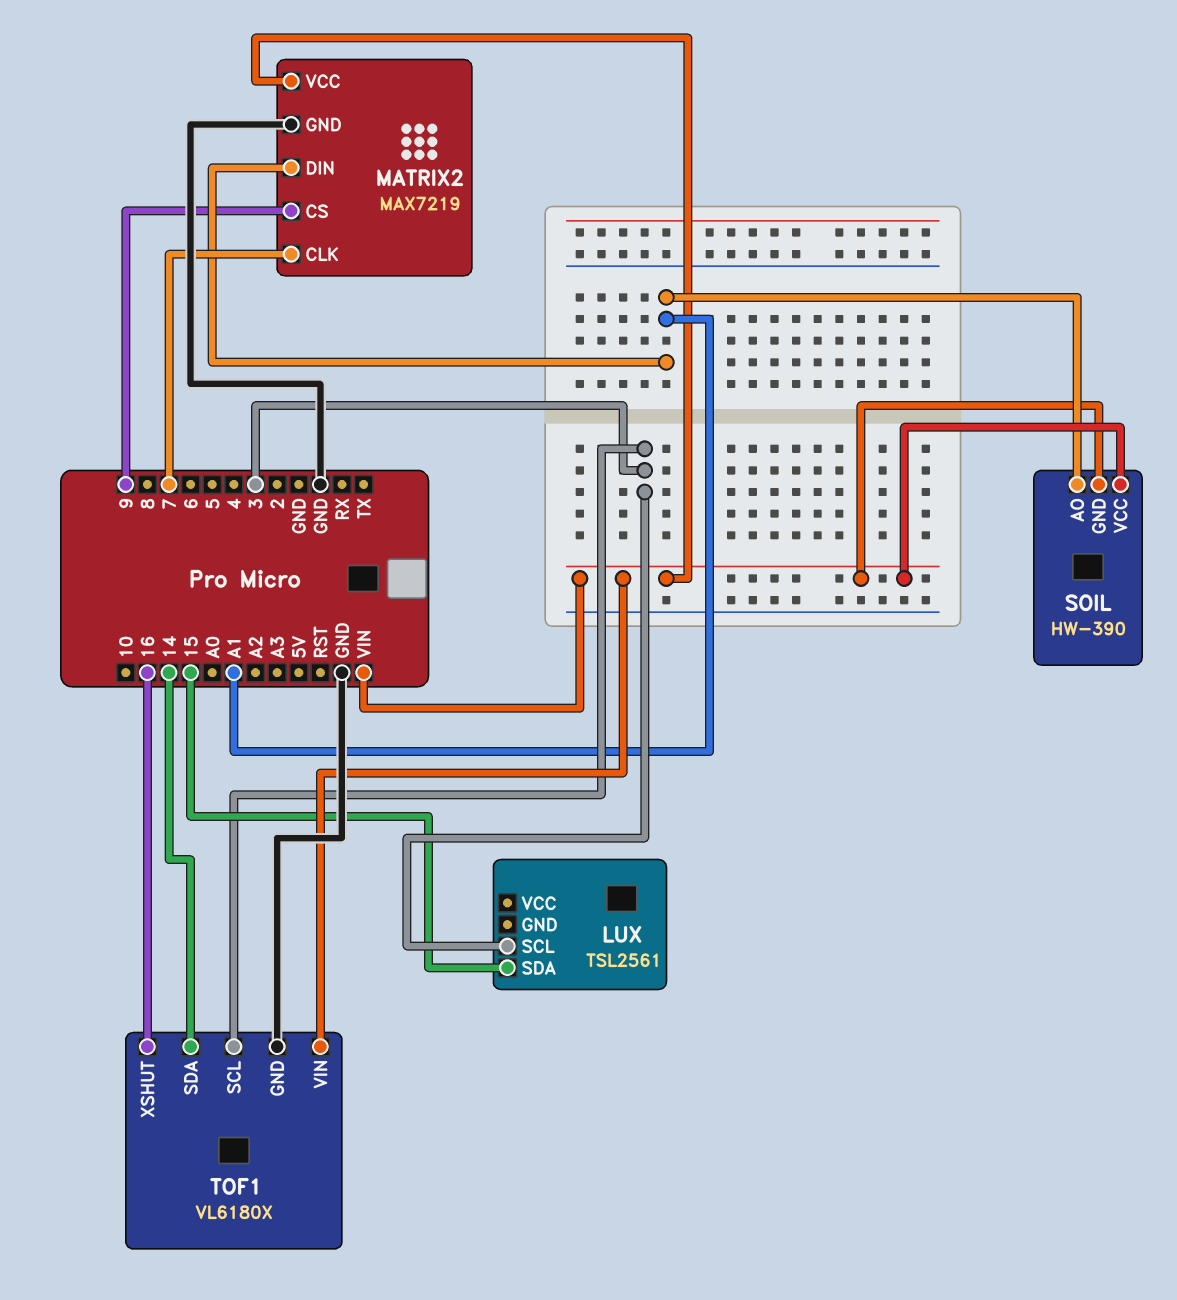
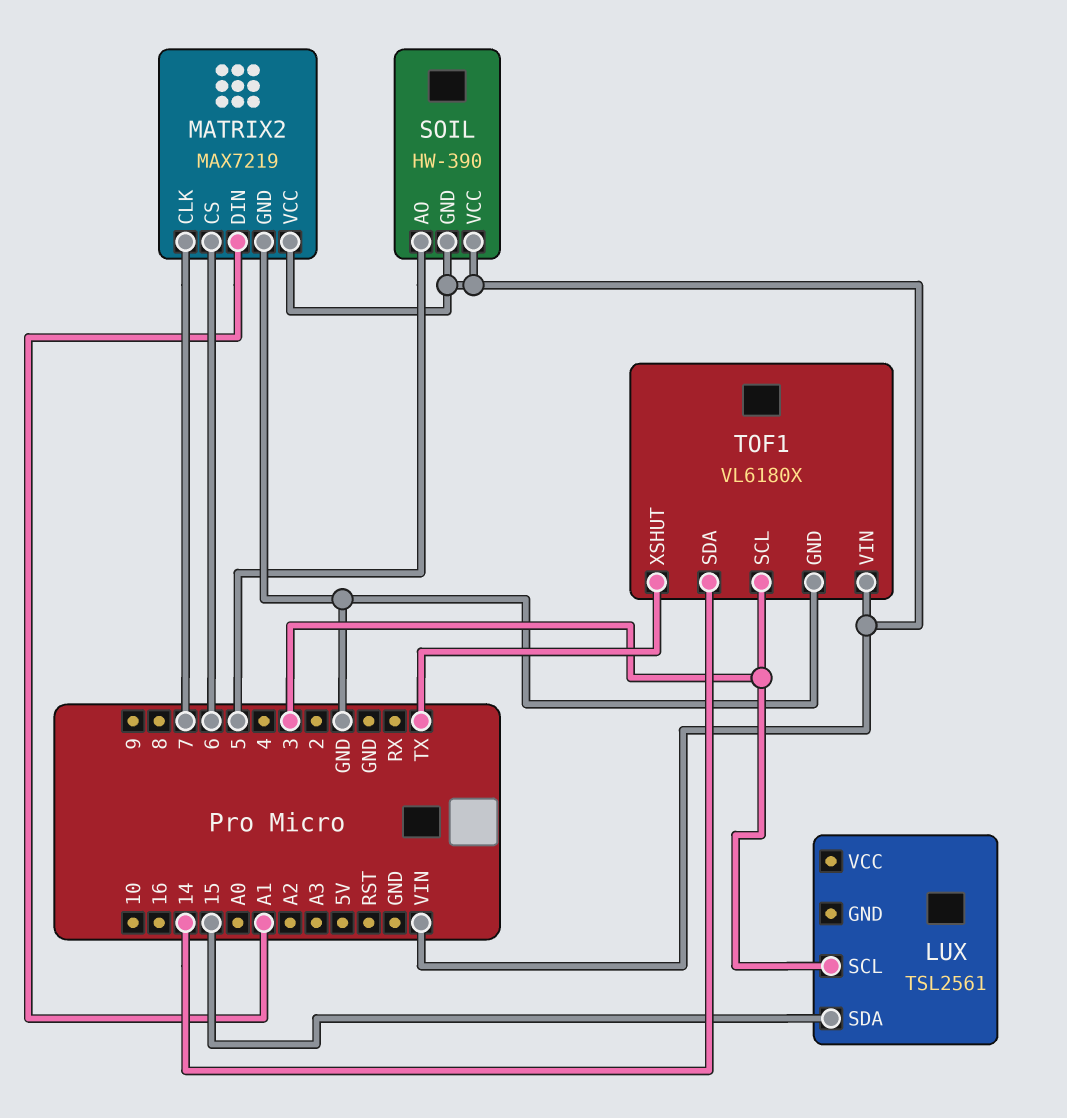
MATRIX2 pin CS: 9 -> 6
SOIL pin AO: A1 -> 5
TOF1 pin XSHUT: 16 -> TX

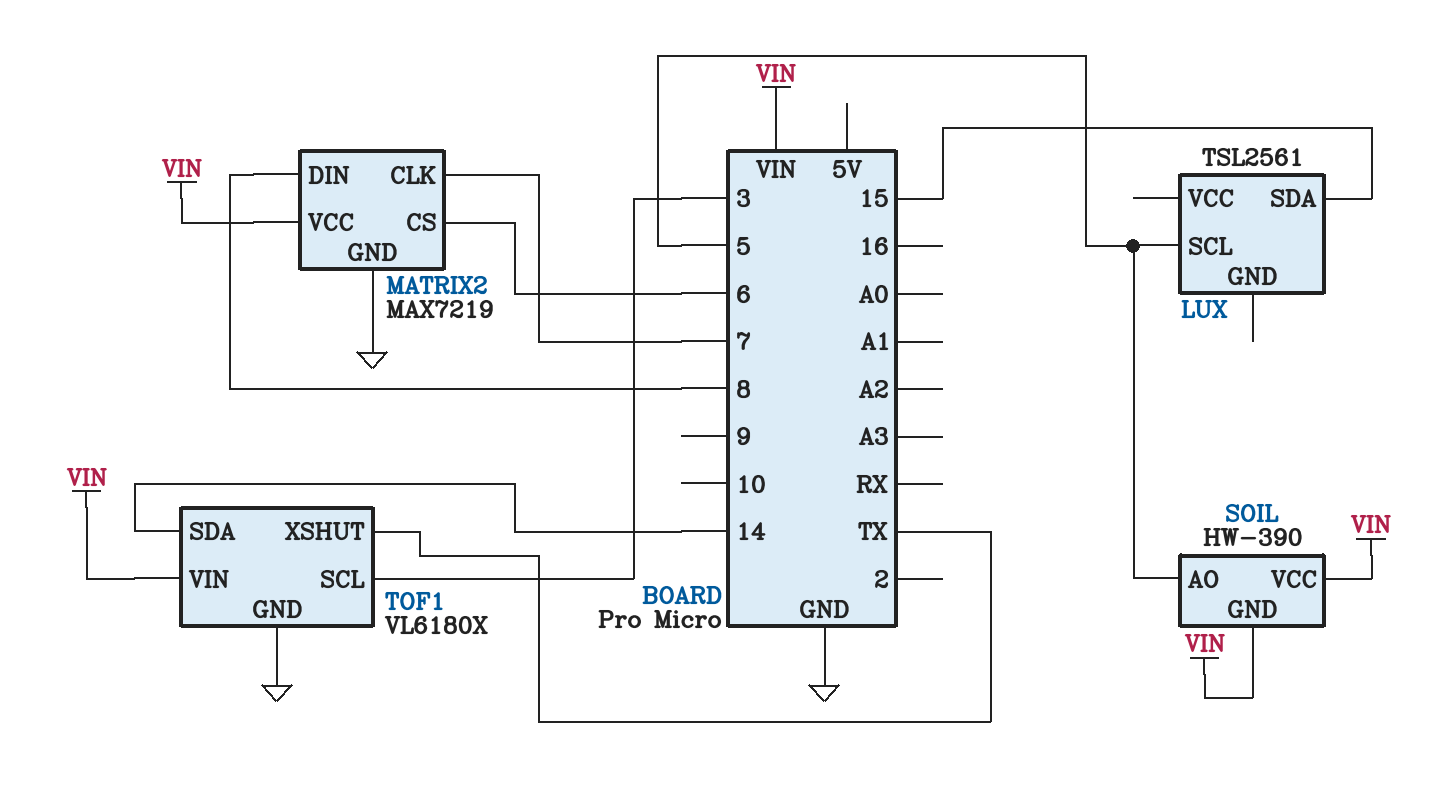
LUX pin SCL: 3 -> 5
MATRIX2 pin DIN: A1 -> 8

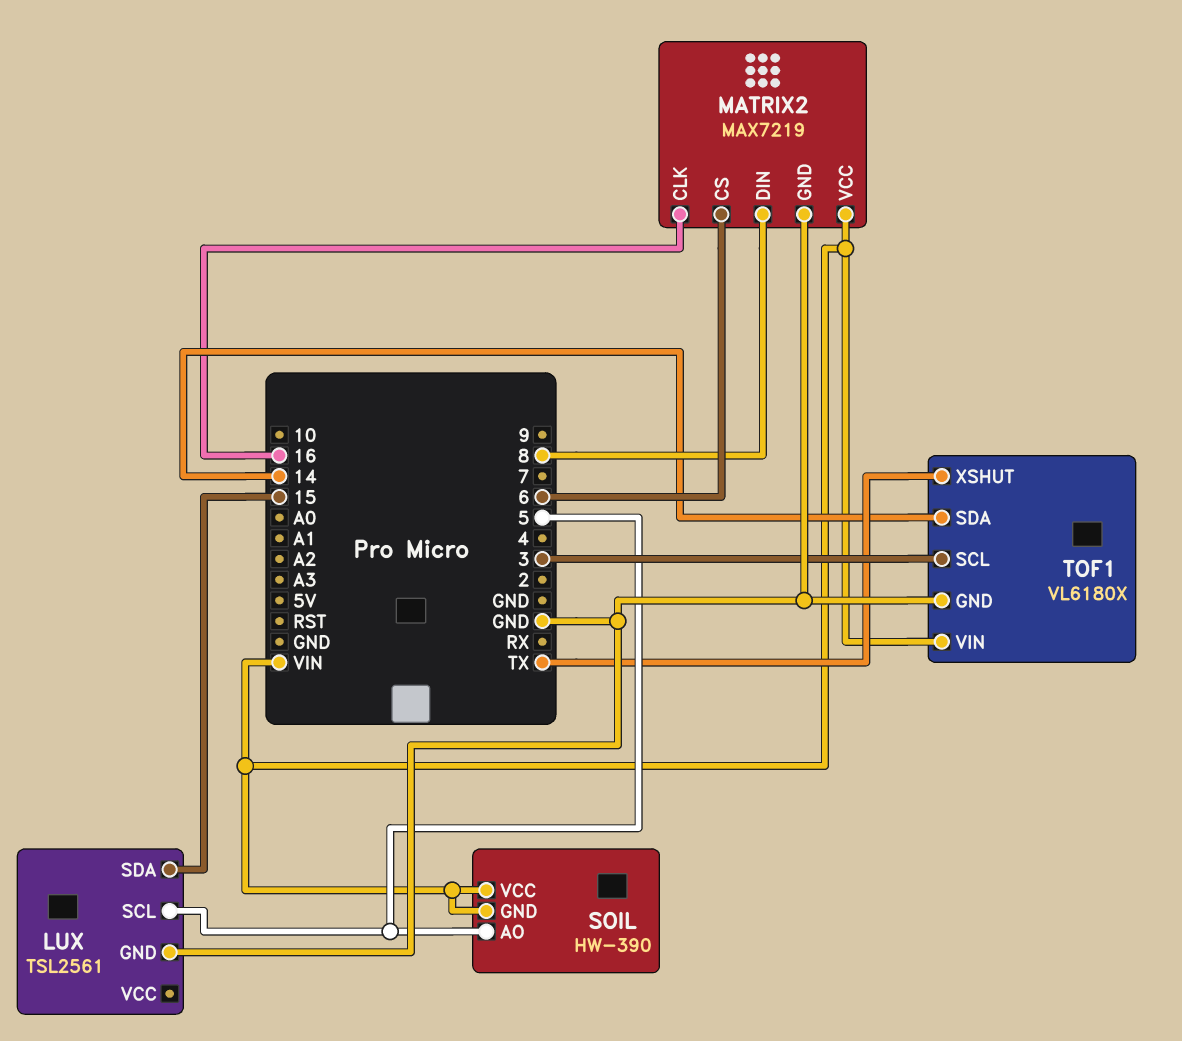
LUX pin GND: none -> GND
MATRIX2 pin CLK: 7 -> 16

